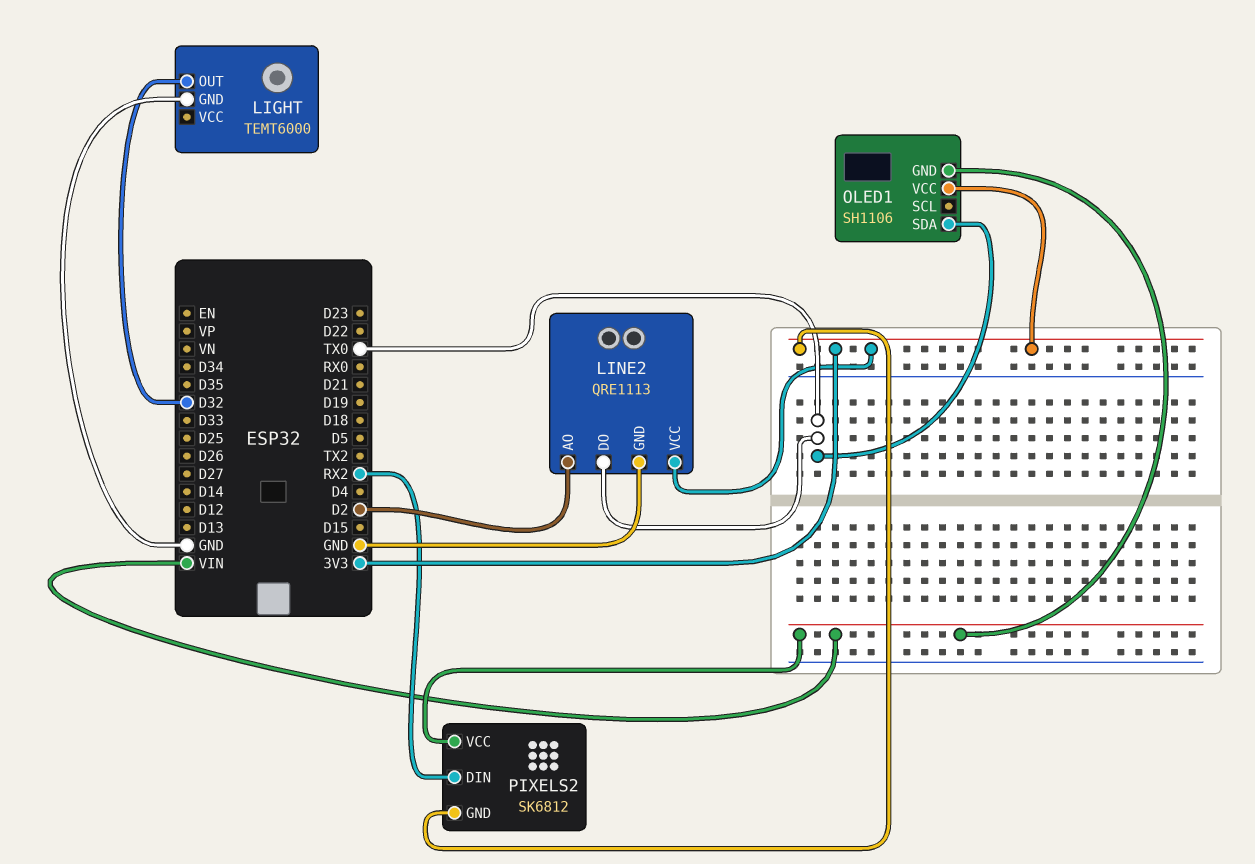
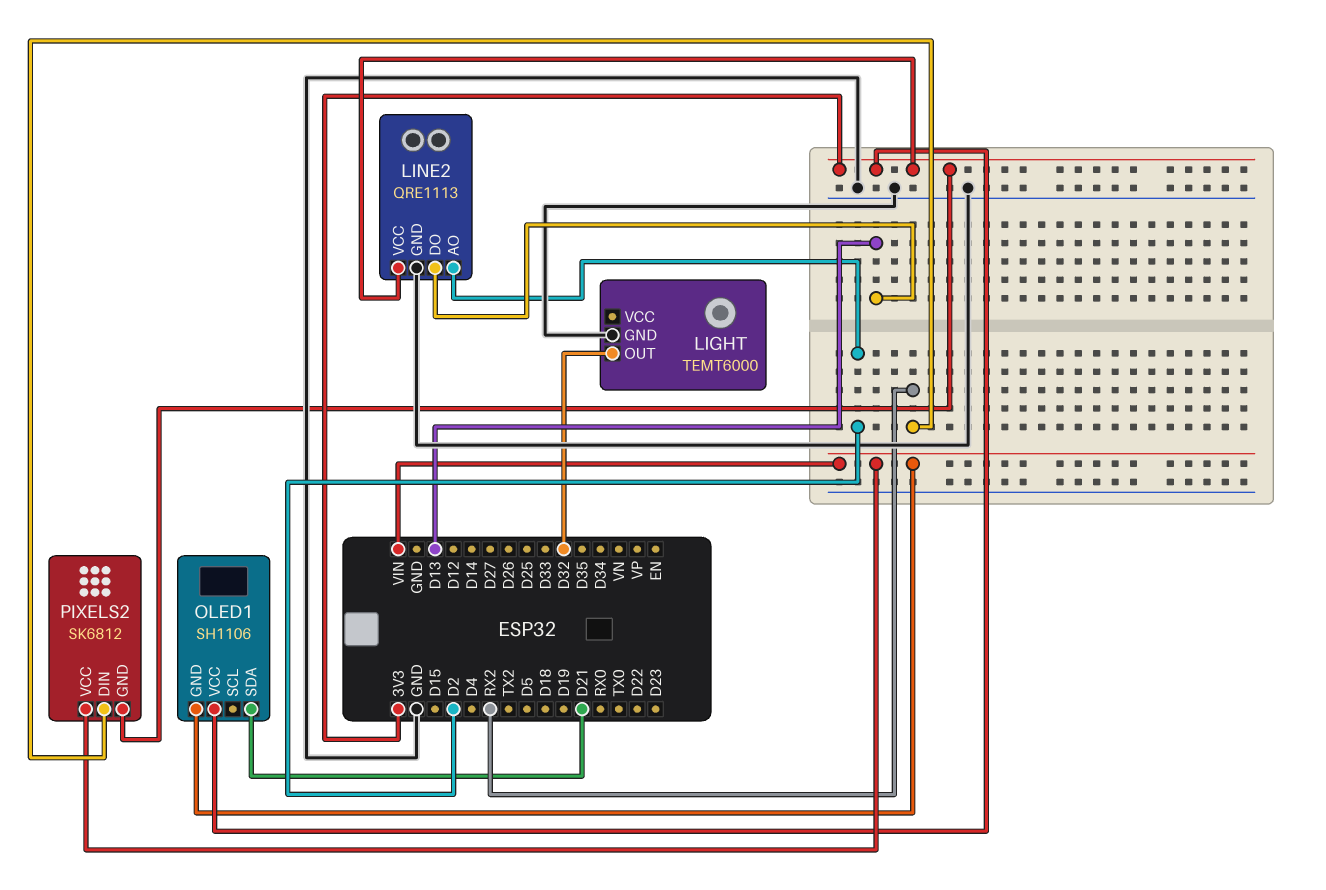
LINE2 pin DO: TX0 -> D13
OLED1 pin SDA: TX0 -> D21

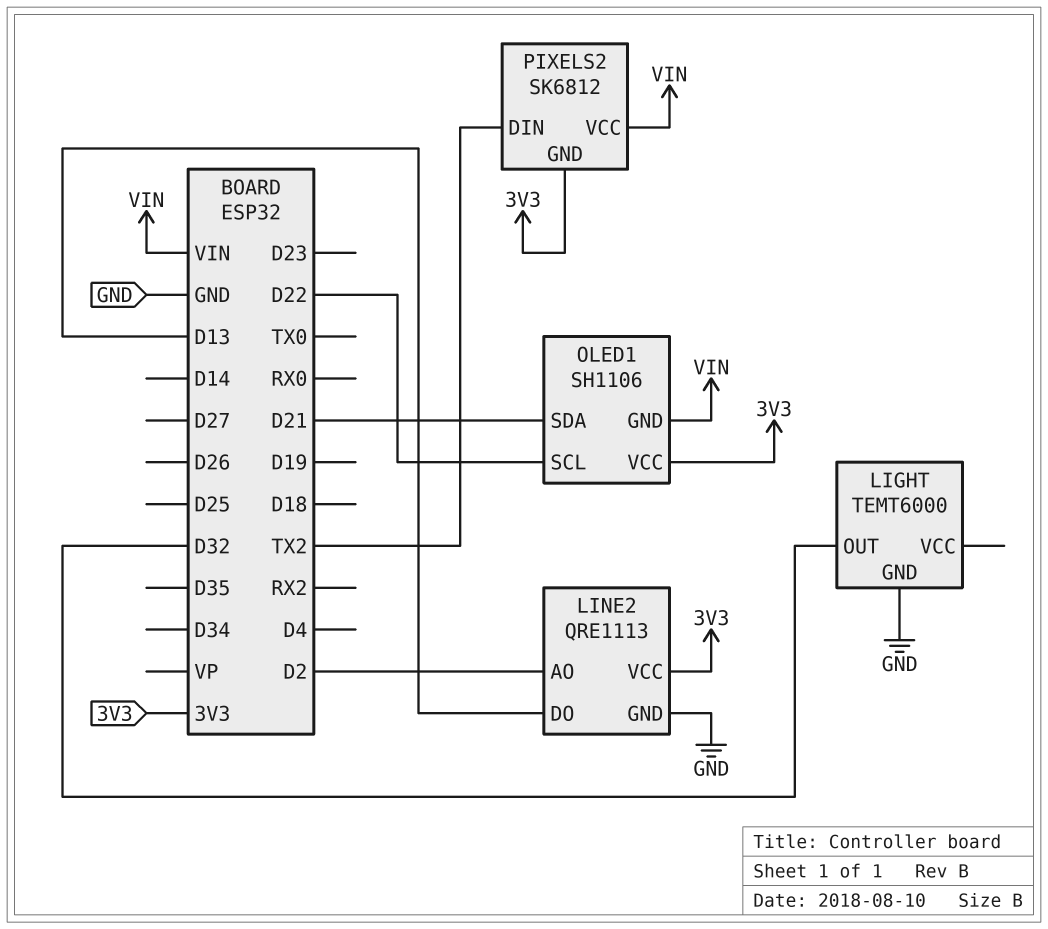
OLED1 pin SCL: none -> D22
PIXELS2 pin DIN: RX2 -> TX2

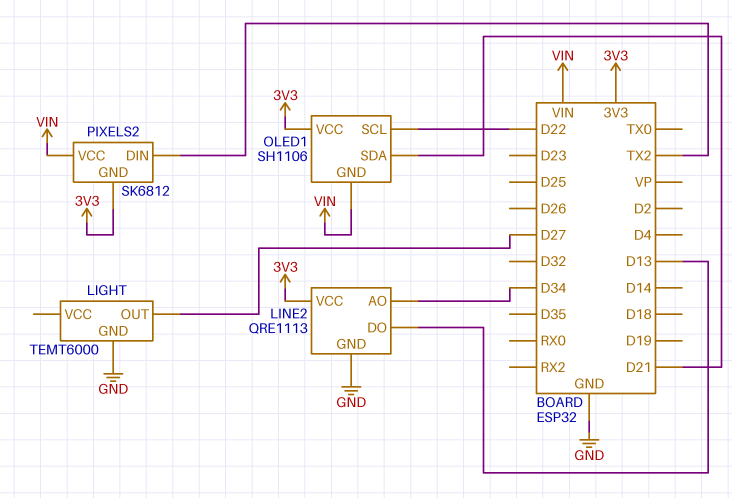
LIGHT pin OUT: D32 -> D27
LINE2 pin AO: D2 -> D34

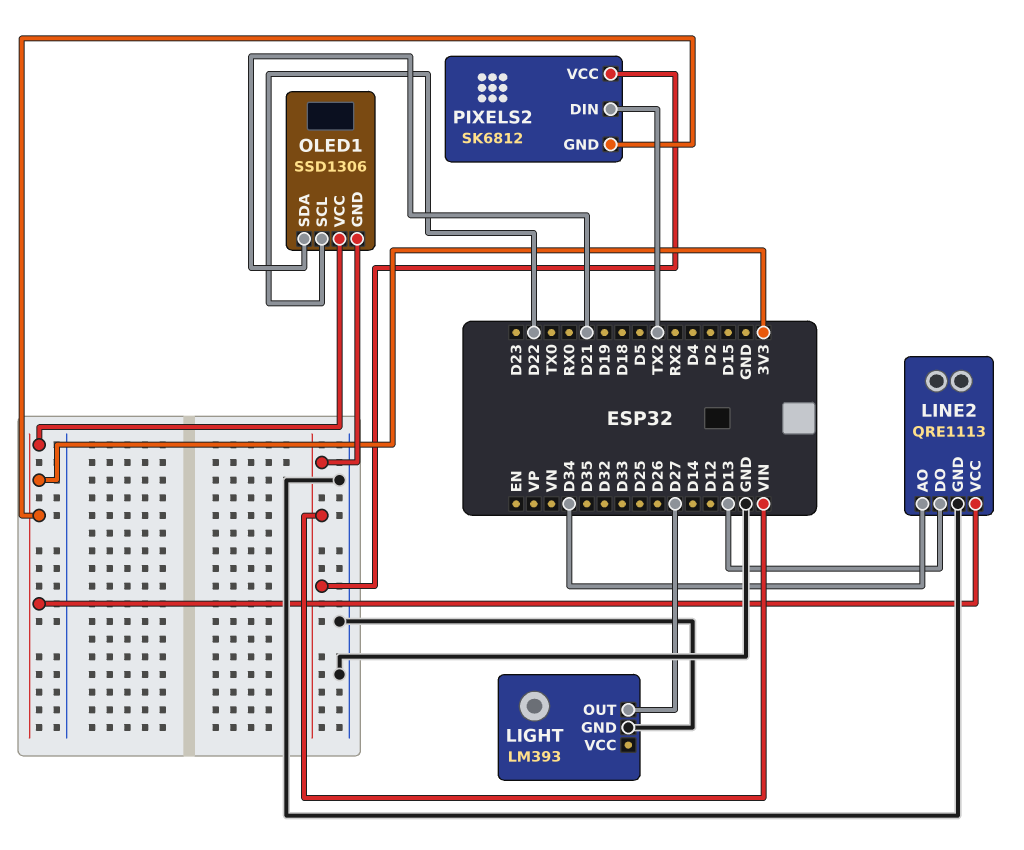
LIGHT: TEMT6000 -> LM393
OLED1: SH1106 -> SSD1306

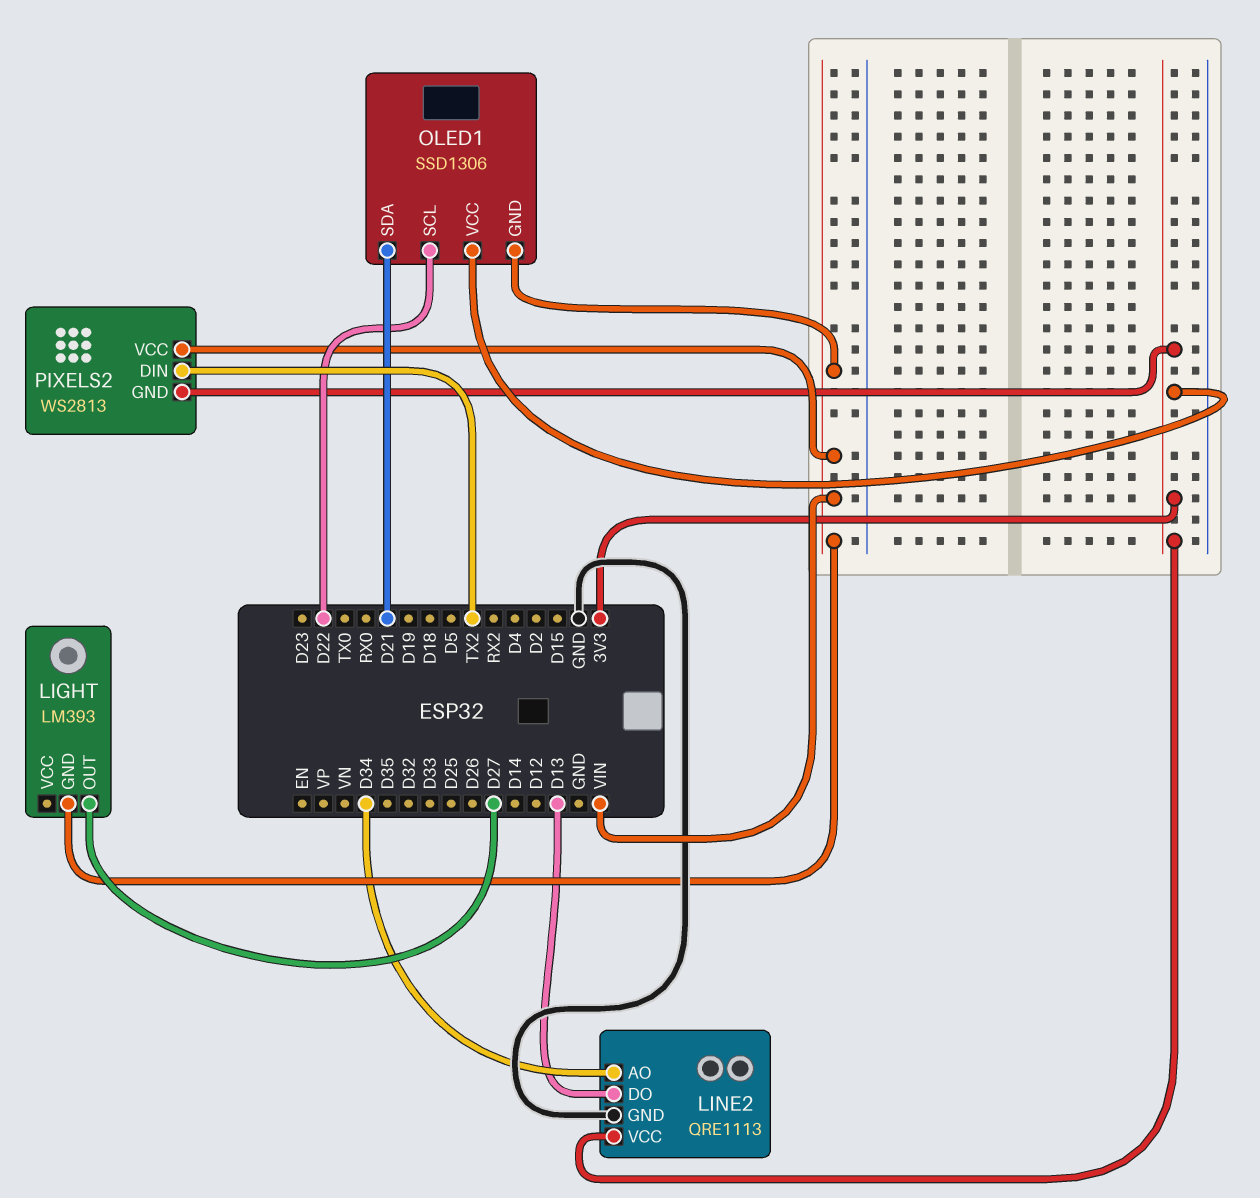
LIGHT pin GND: GND -> VIN
PIXELS2: SK6812 -> WS2813

